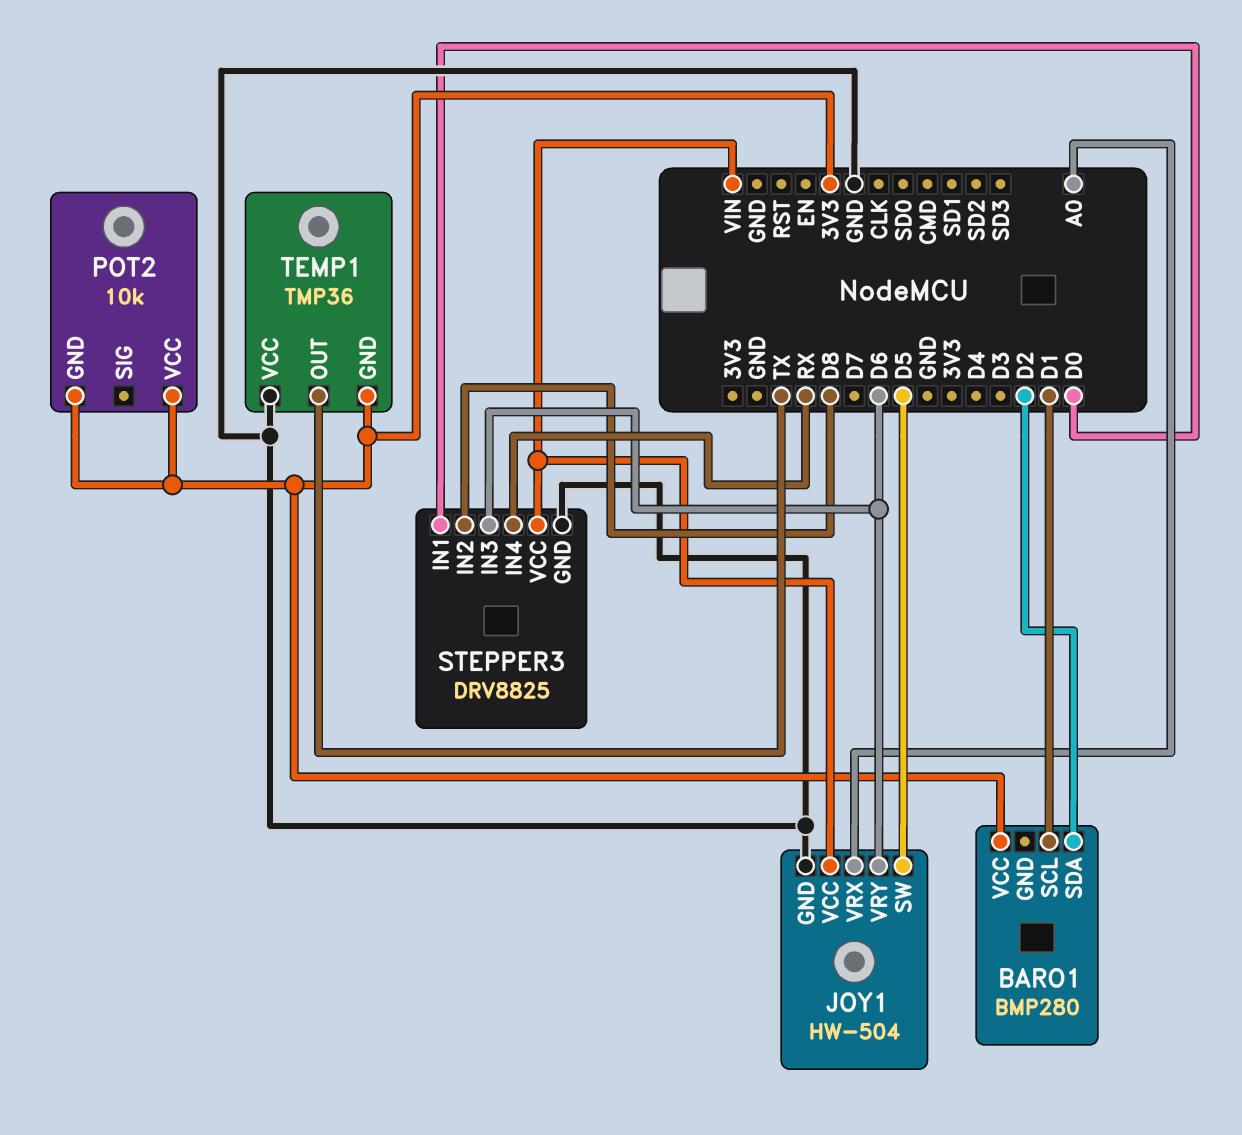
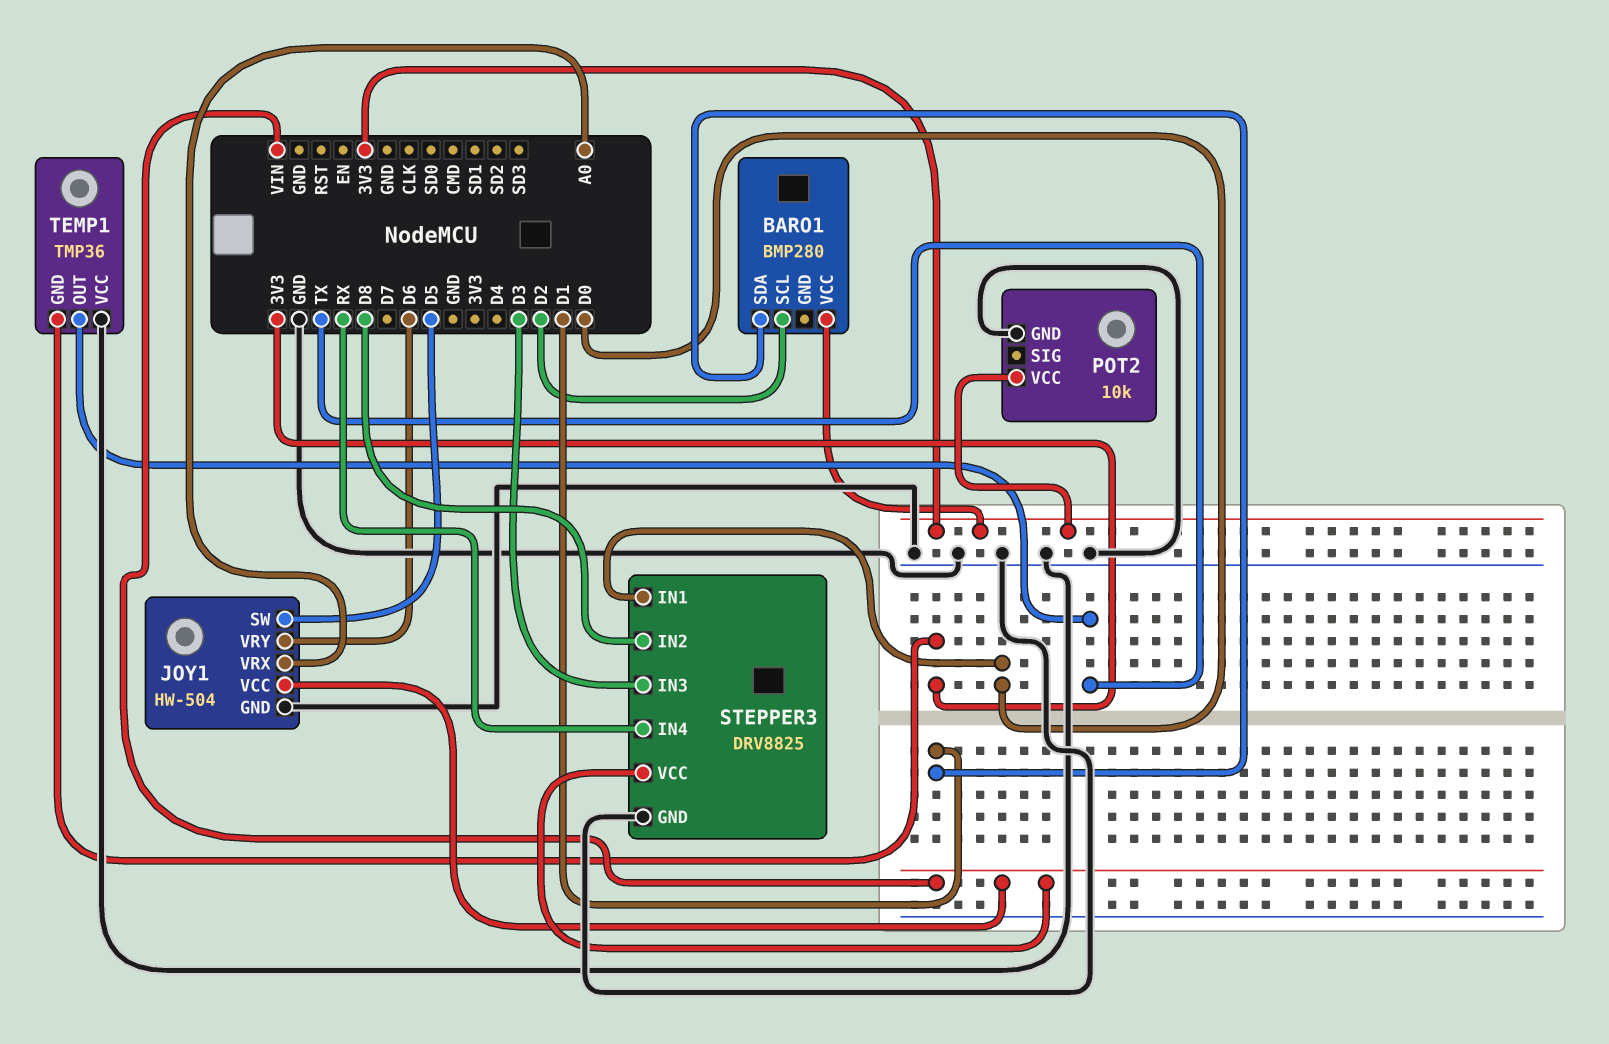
BARO1 pin SCL: D1 -> D2
BARO1 pin SDA: D2 -> D1
POT2 pin GND: 3V3 -> GND
STEPPER3 pin IN3: D6 -> D3

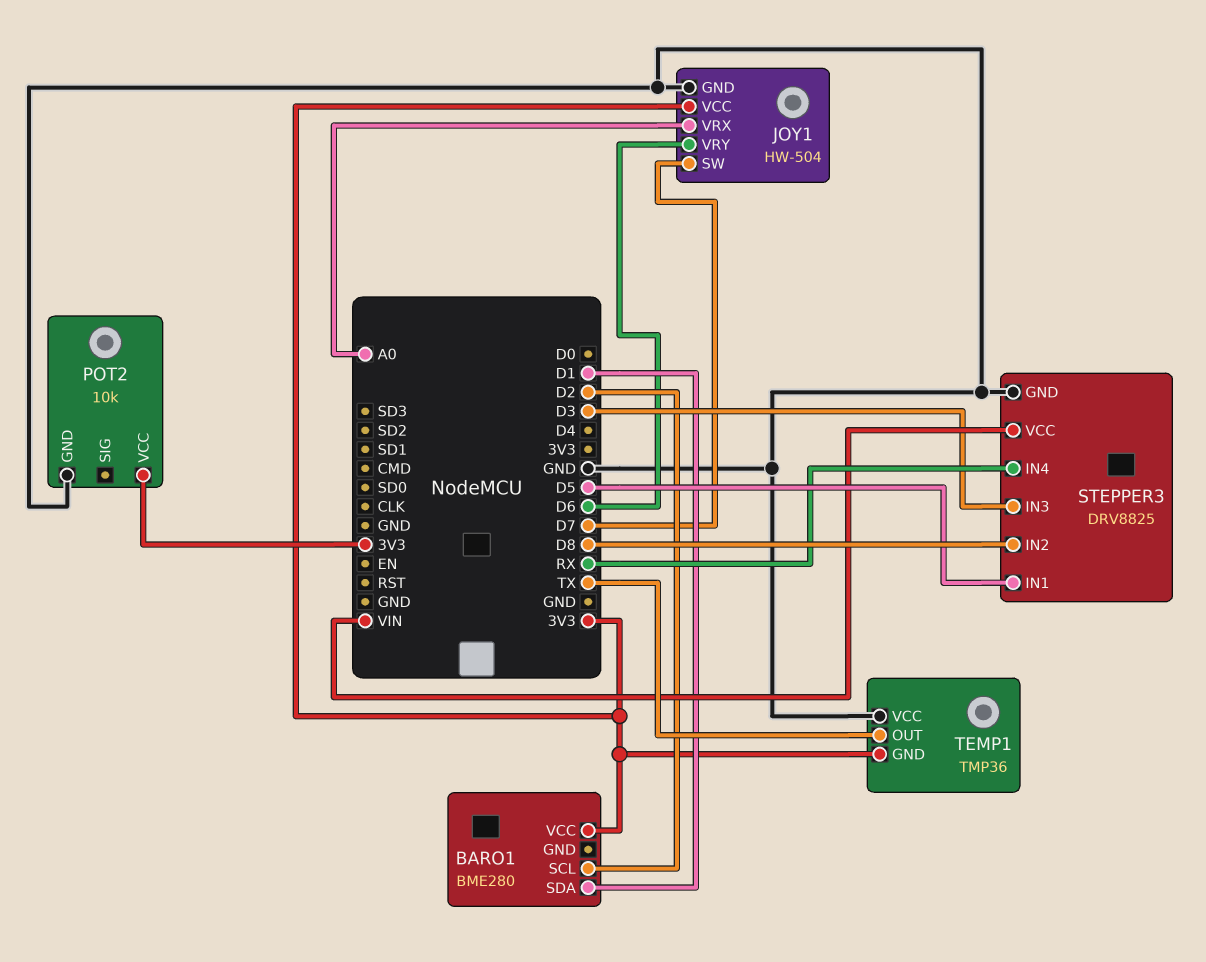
BARO1: BMP280 -> BME280
JOY1 pin SW: D5 -> D7
JOY1 pin VCC: VIN -> 3V3
STEPPER3 pin IN1: D0 -> D5

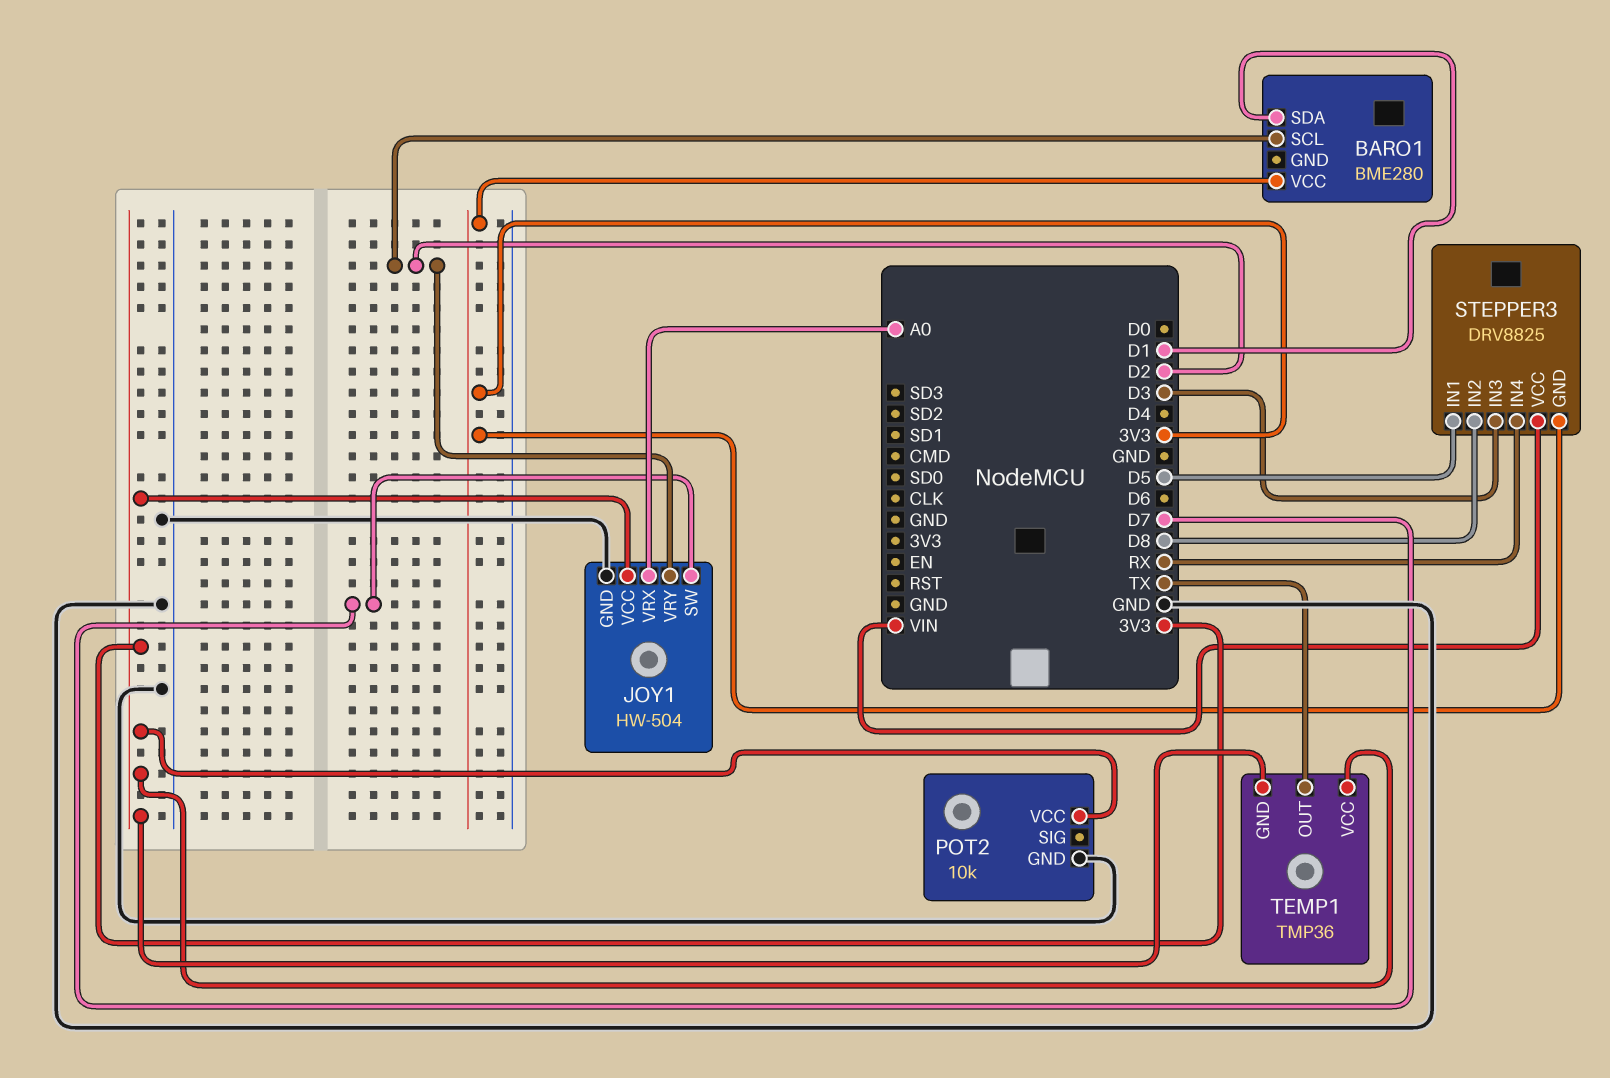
JOY1 pin VRY: D6 -> D2
STEPPER3 pin GND: GND -> 3V3
TEMP1 pin VCC: GND -> 3V3

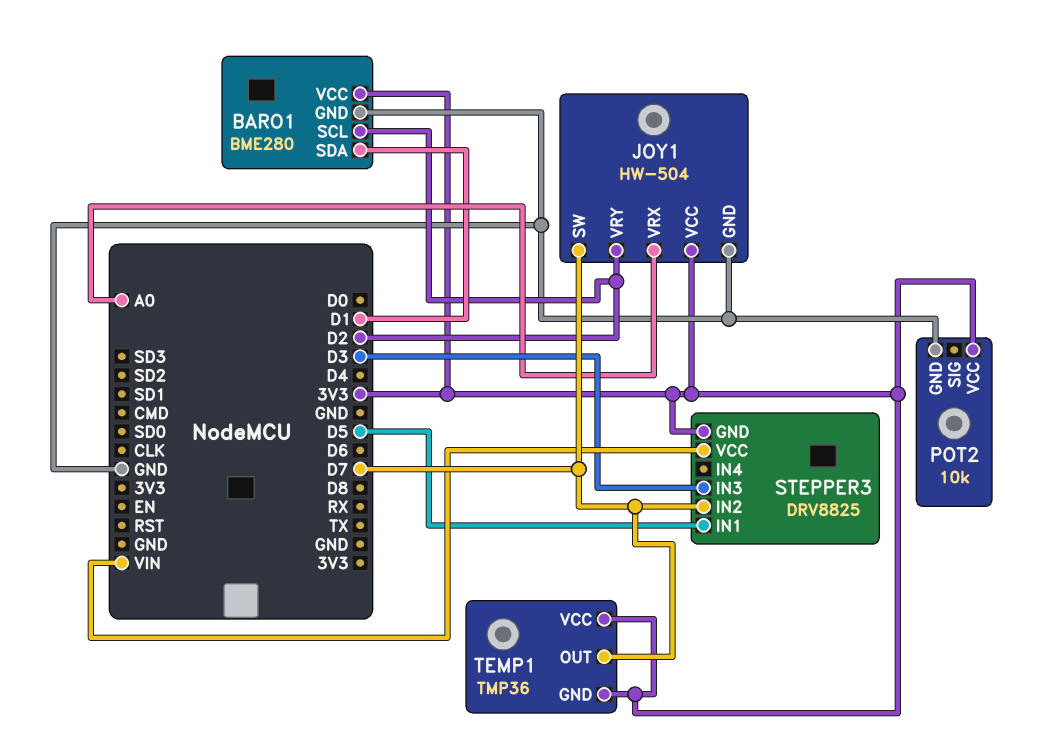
BARO1 pin GND: none -> GND
STEPPER3 pin IN2: D8 -> D7
STEPPER3 pin IN4: RX -> none
TEMP1 pin OUT: TX -> D7

